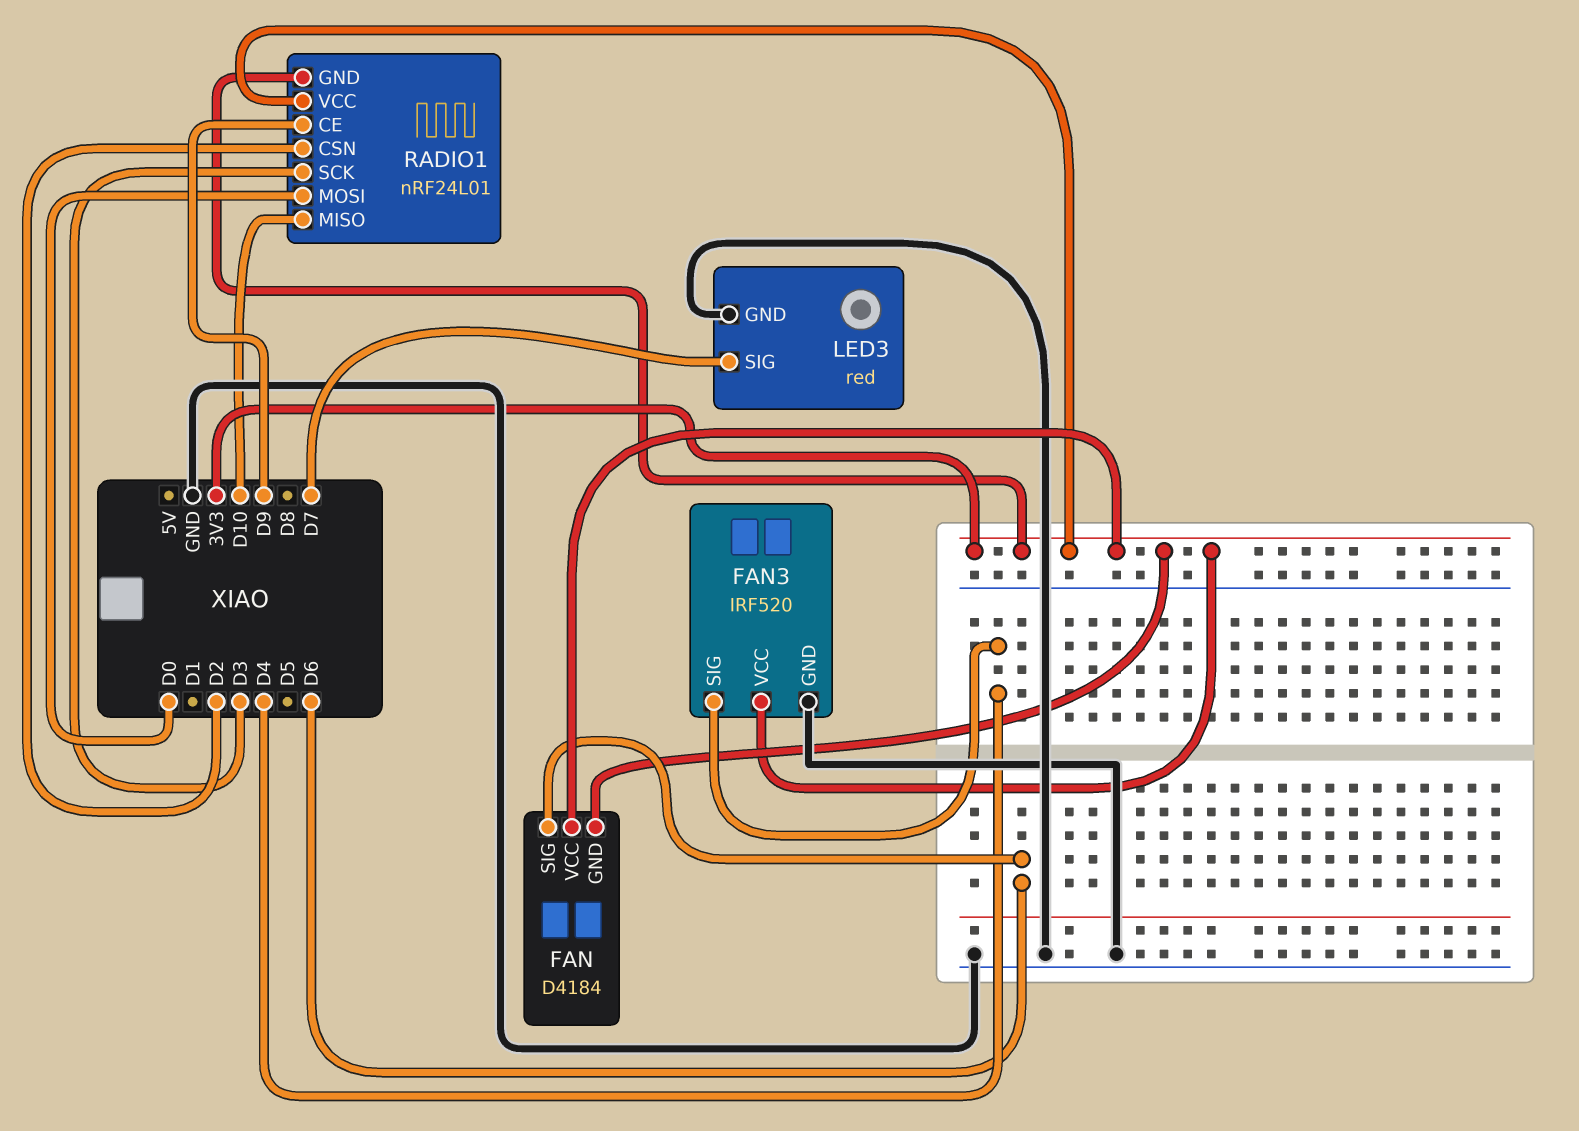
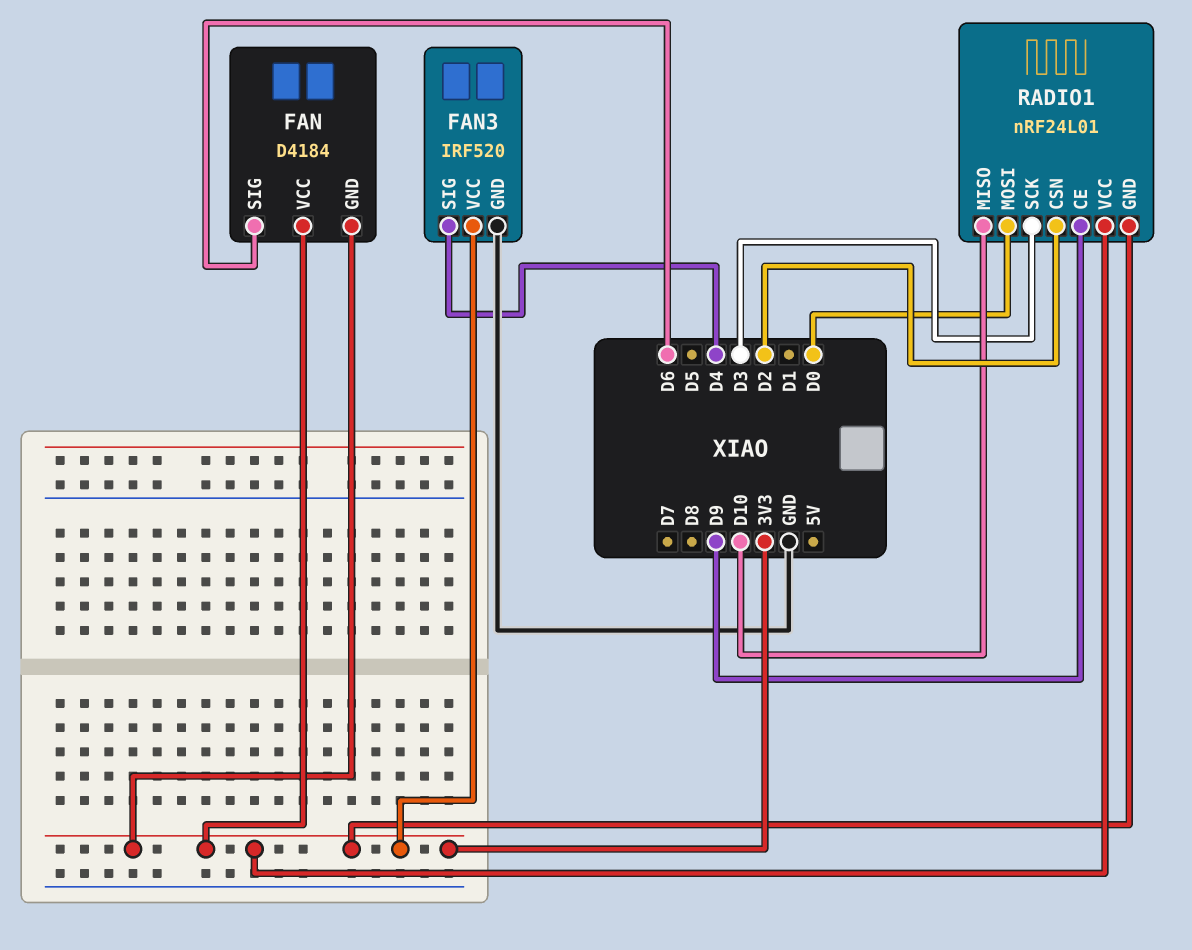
LED3: red -> none
LED3 pin GND: GND -> none
LED3 pin SIG: D7 -> none

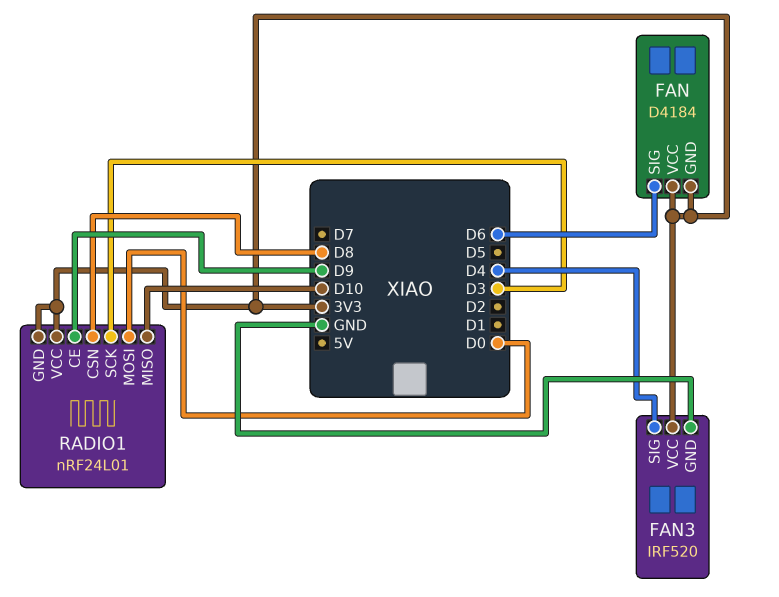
RADIO1 pin CSN: D2 -> D8

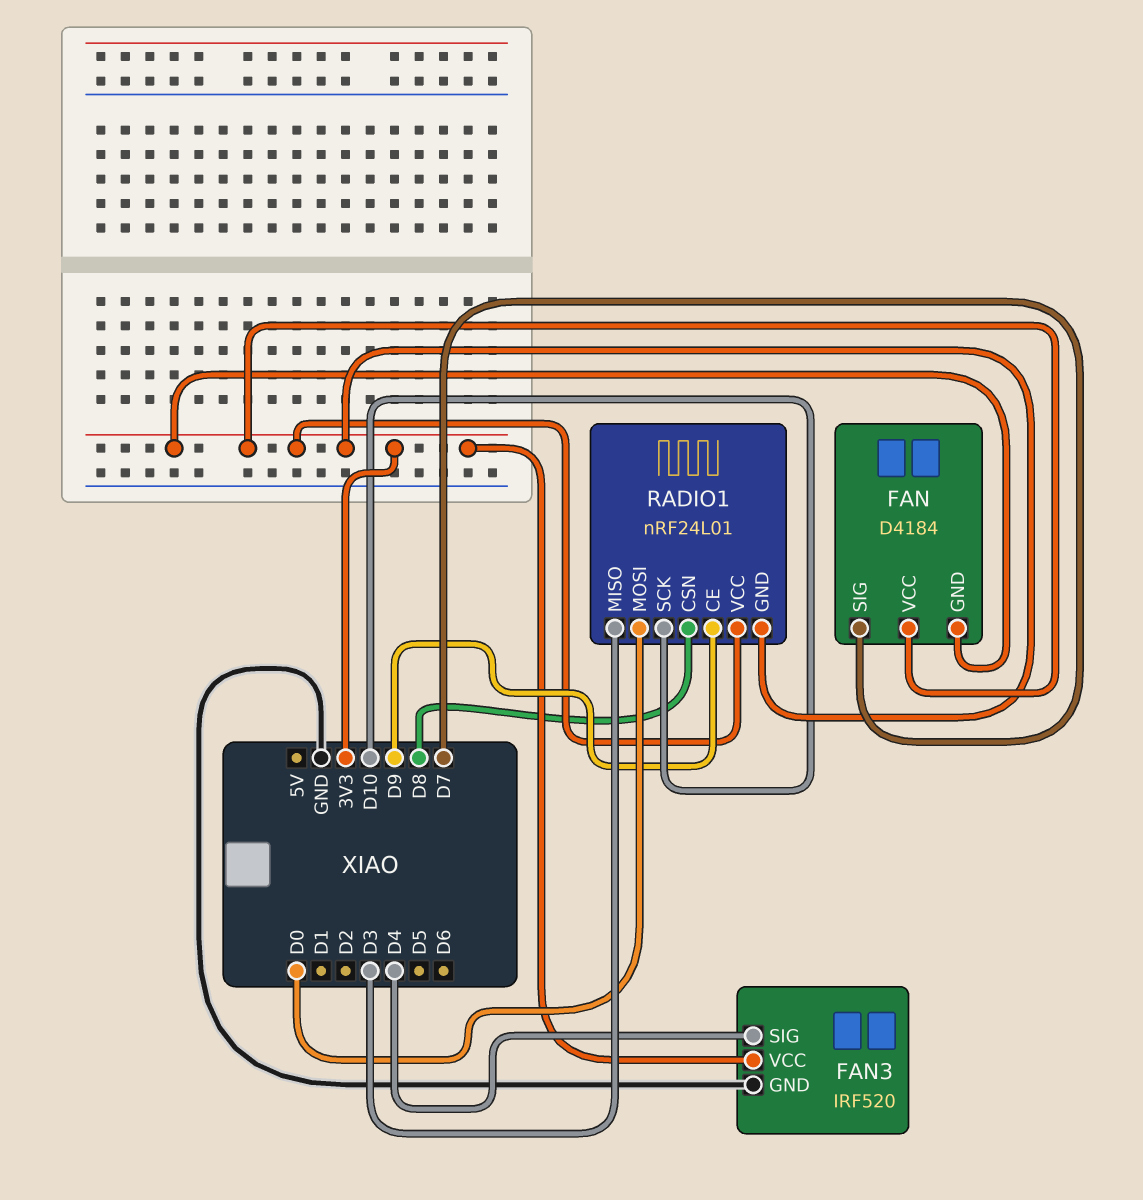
FAN pin SIG: D6 -> D7
RADIO1 pin MISO: D10 -> D3
RADIO1 pin SCK: D3 -> D10

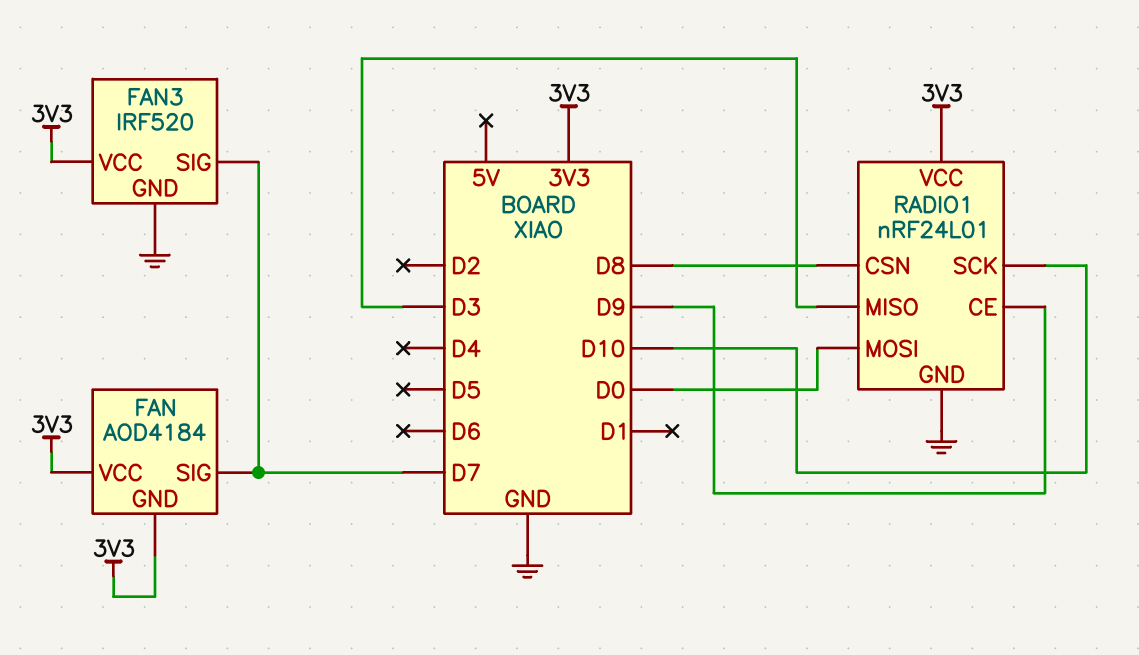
FAN: D4184 -> AOD4184
FAN3 pin SIG: D4 -> D7
RADIO1 pin GND: 3V3 -> GND

